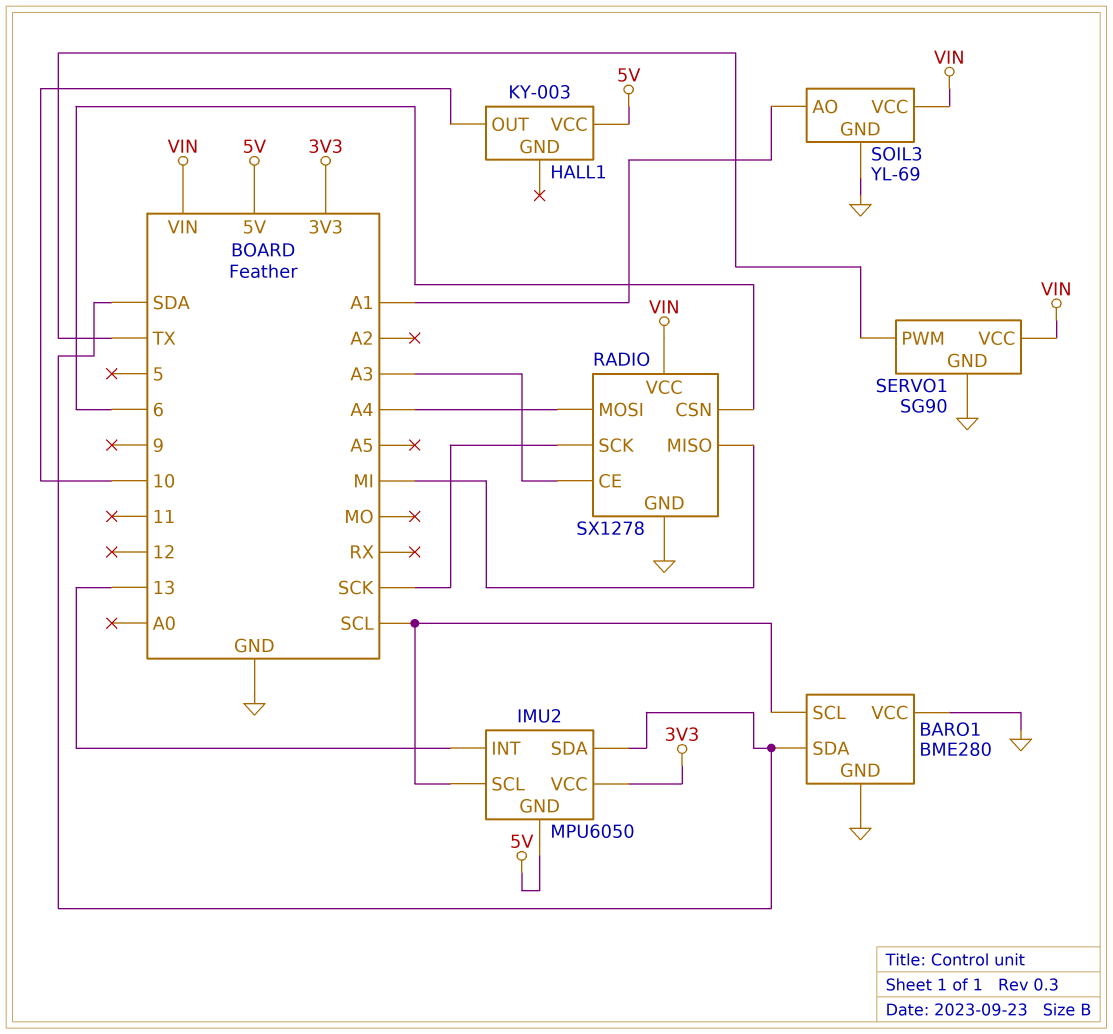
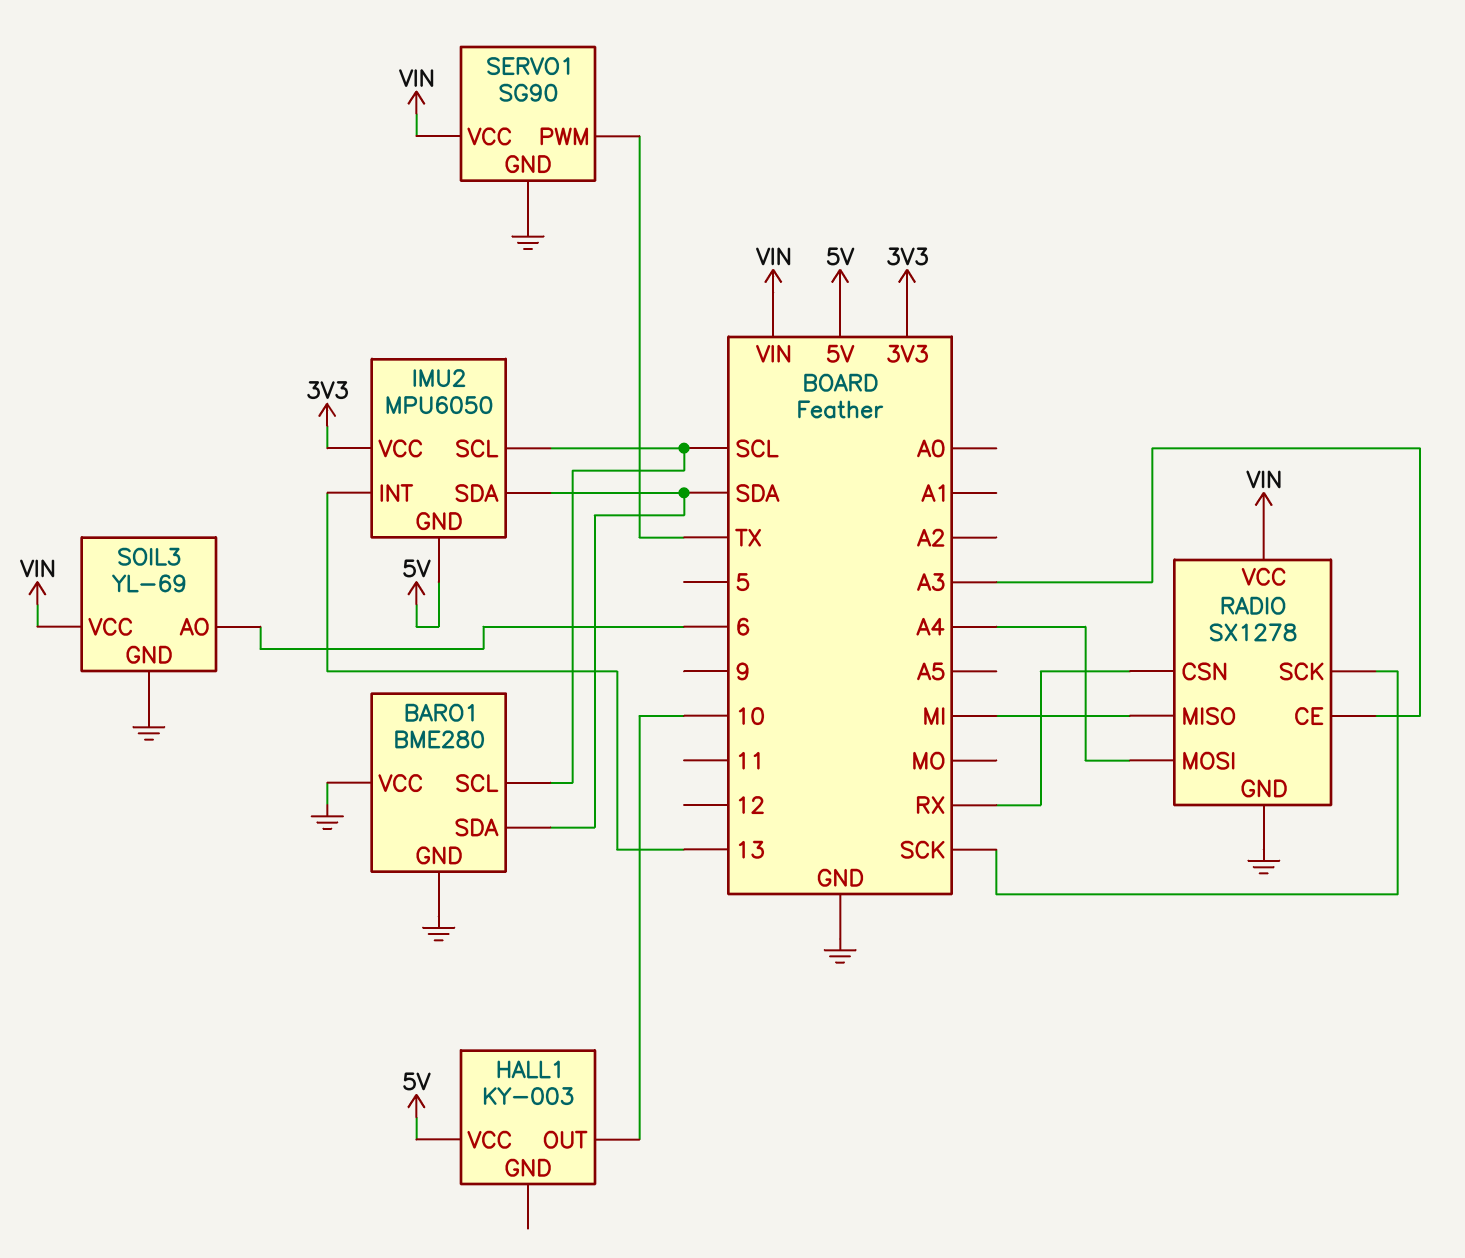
RADIO pin CSN: 6 -> RX
SOIL3 pin AO: A1 -> 6

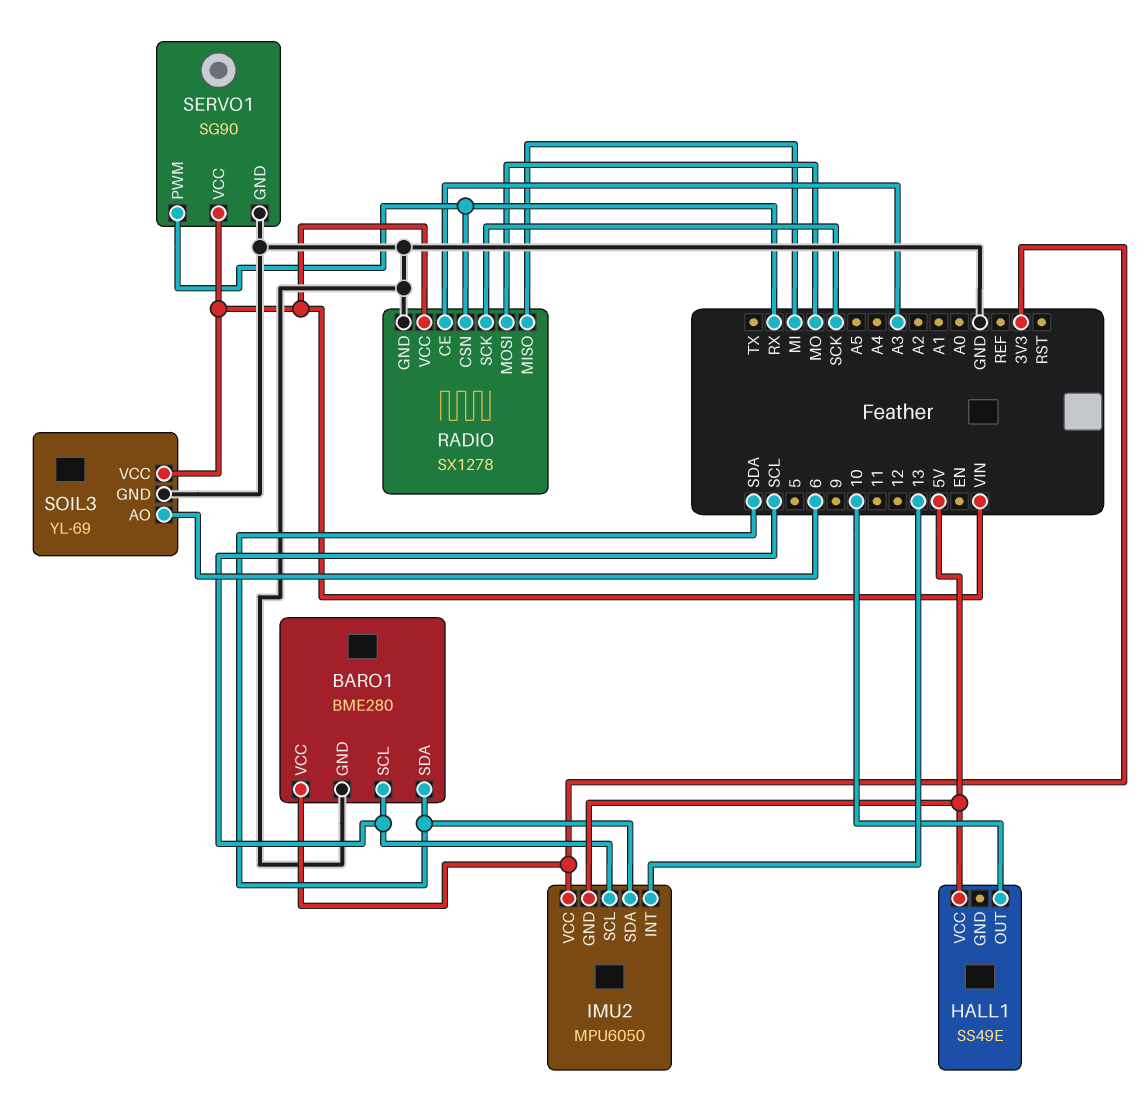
BARO1 pin VCC: GND -> 3V3
HALL1: KY-003 -> SS49E
RADIO pin MOSI: A4 -> MO
SERVO1 pin PWM: TX -> RX

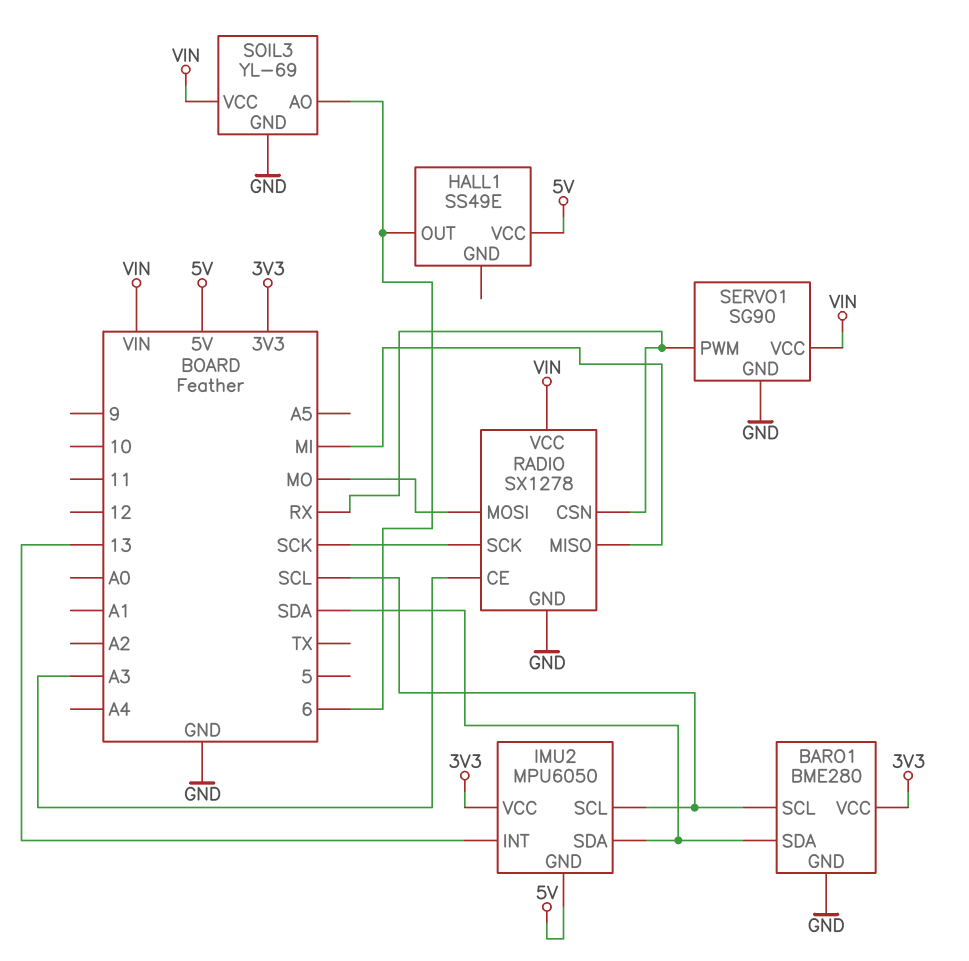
HALL1 pin OUT: 10 -> 6

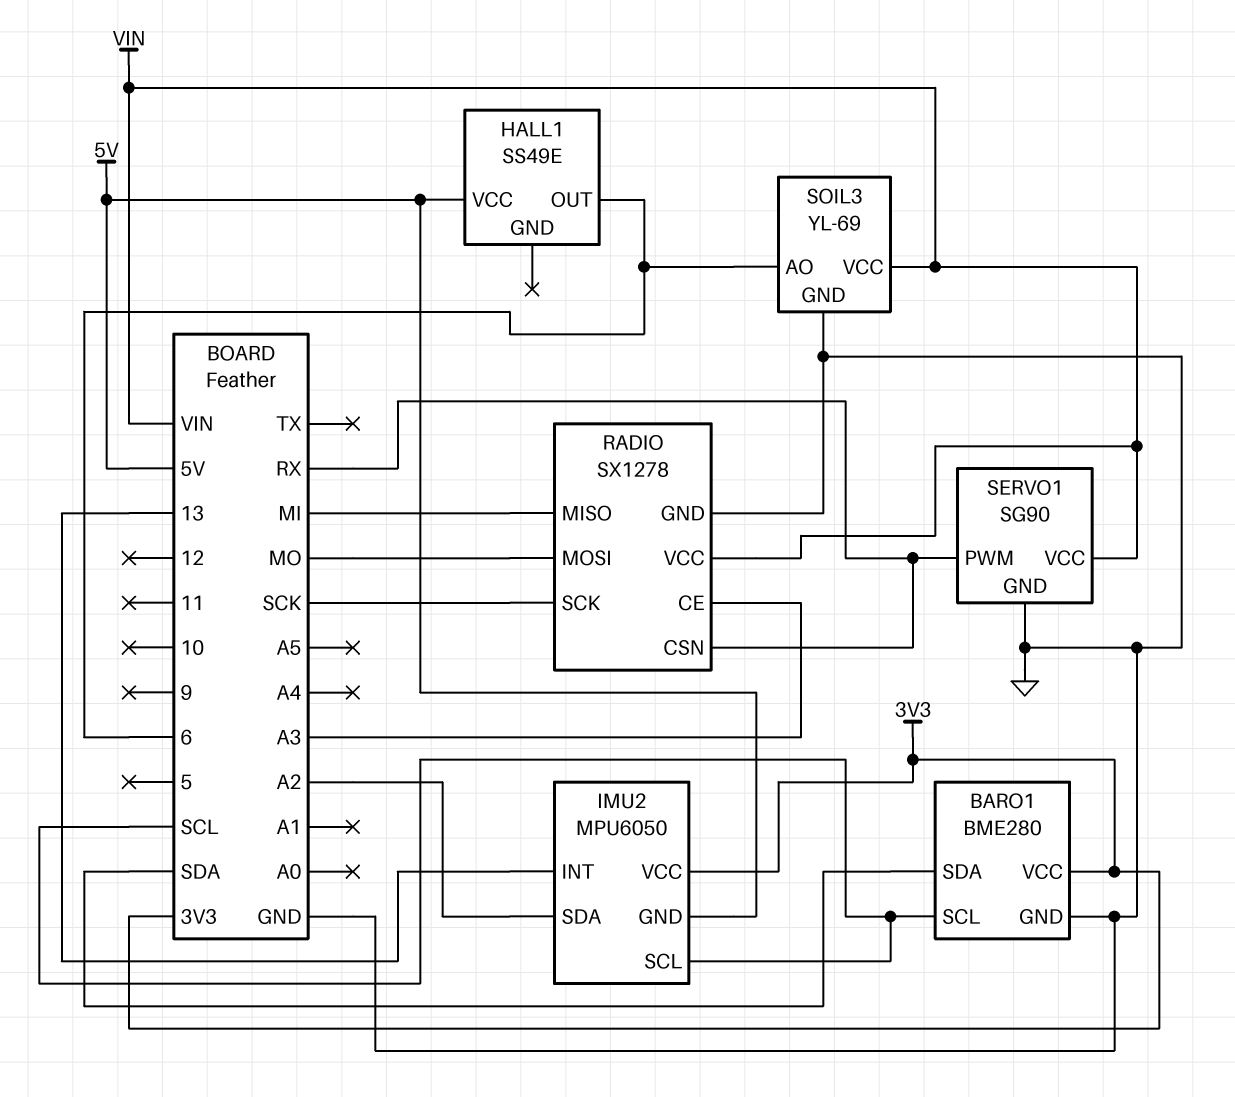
IMU2 pin SDA: SDA -> A2

